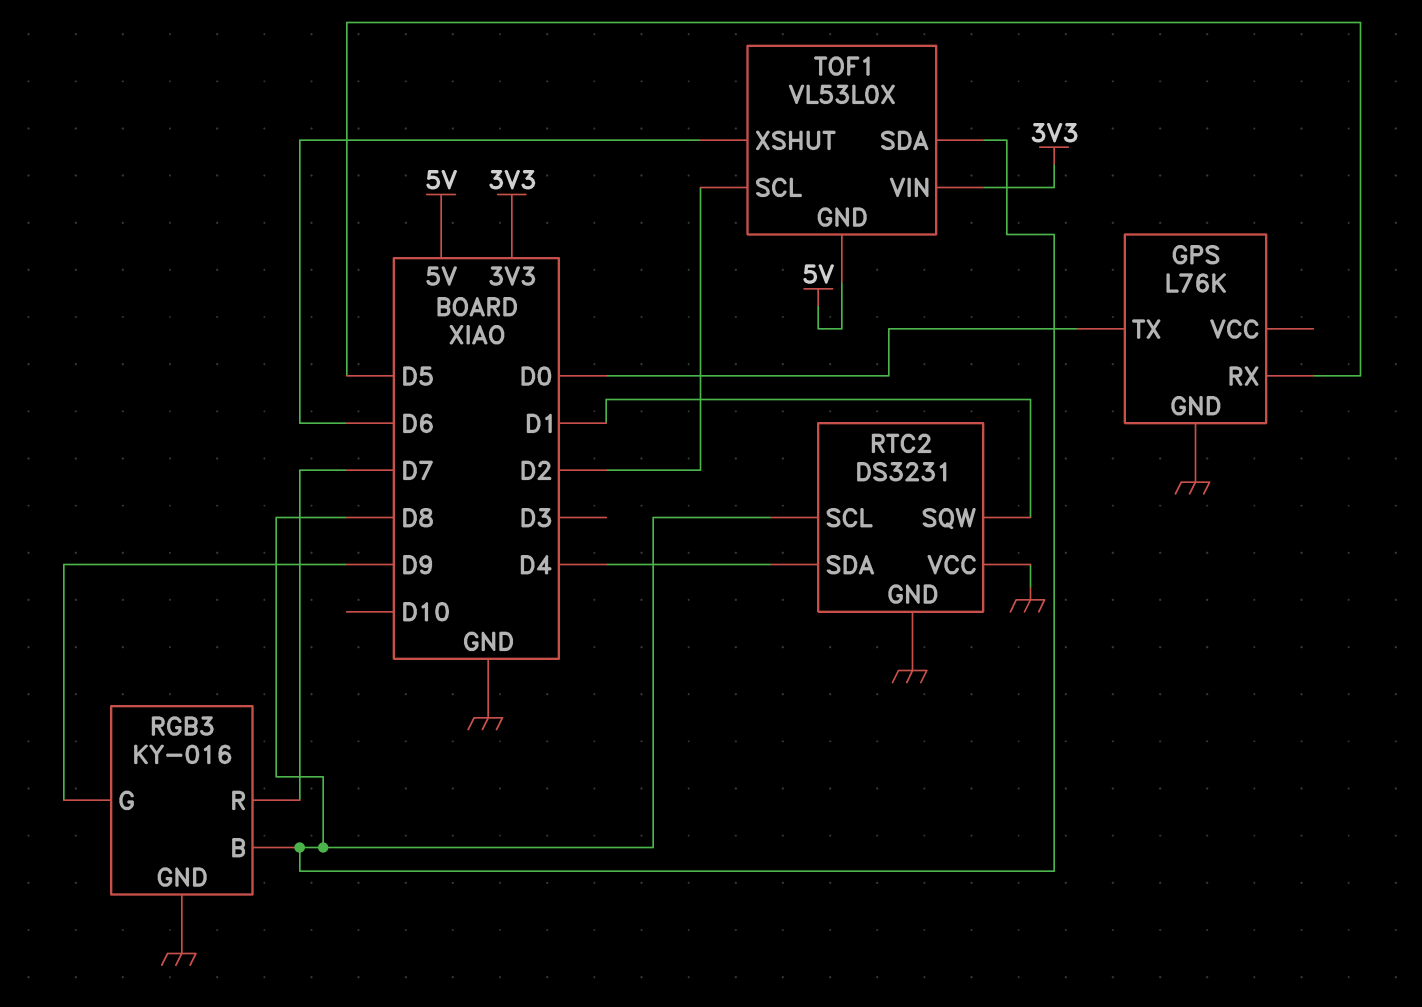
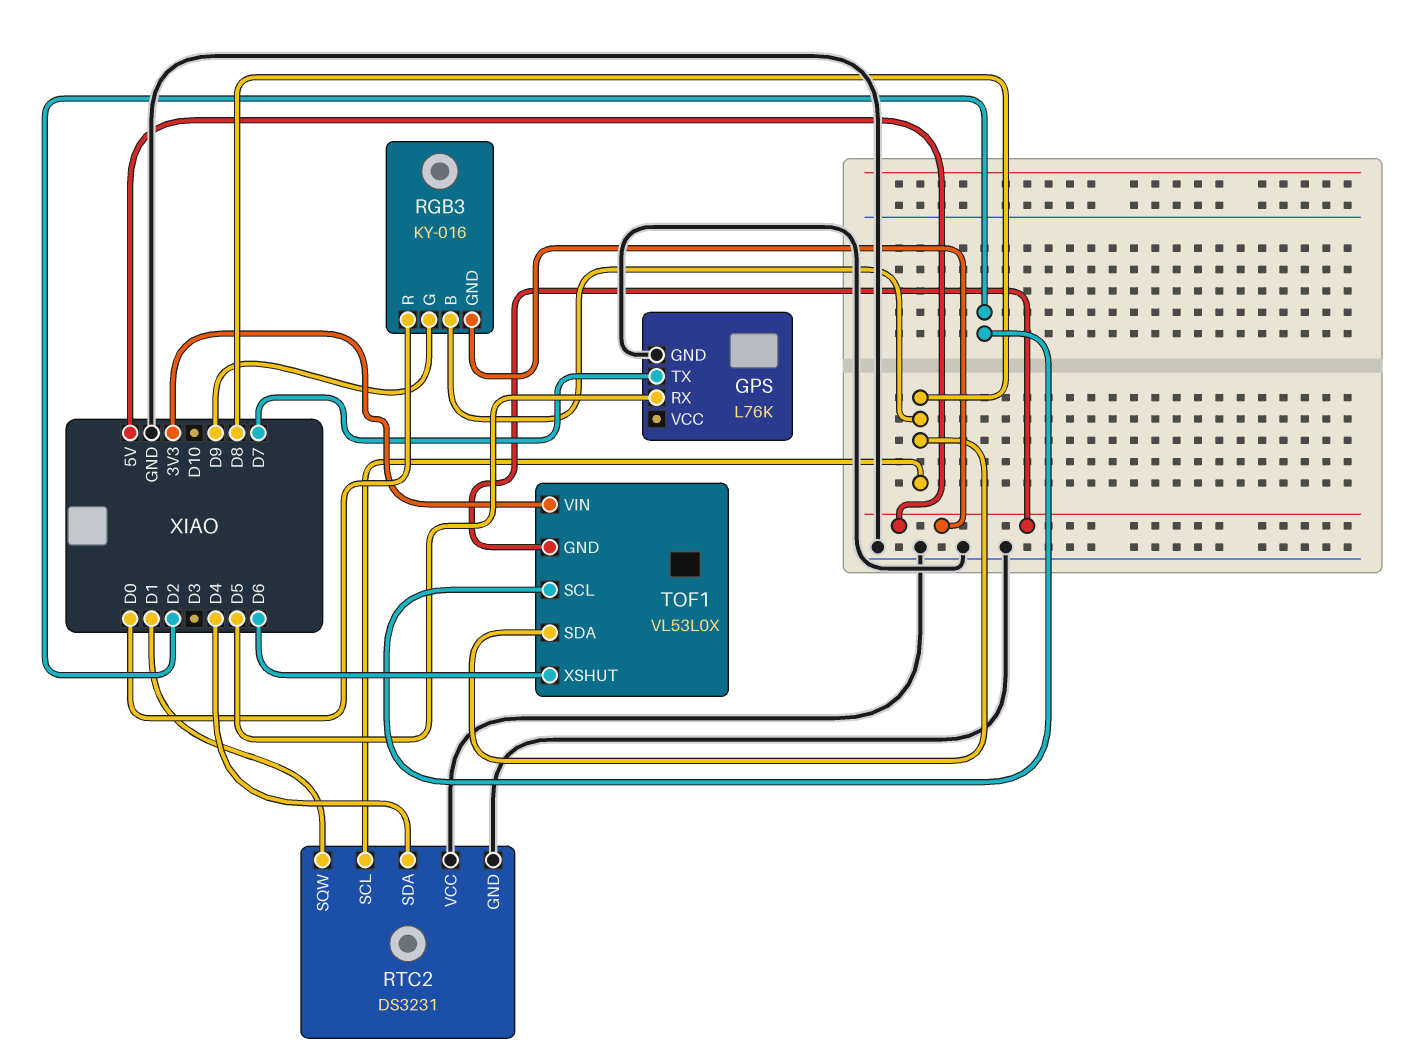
GPS pin TX: D0 -> D7
RGB3 pin GND: GND -> 5V
RGB3 pin R: D7 -> D0

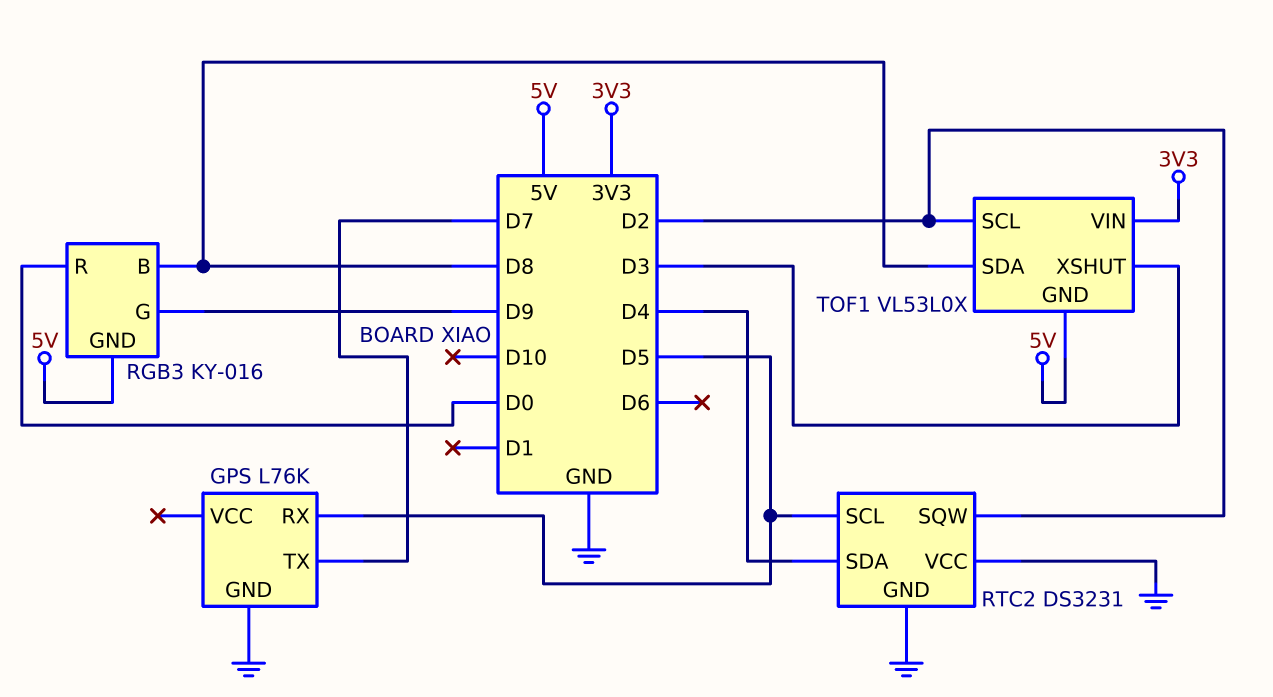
RTC2 pin SCL: D8 -> D5
RTC2 pin SQW: D1 -> D2
TOF1 pin XSHUT: D6 -> D3

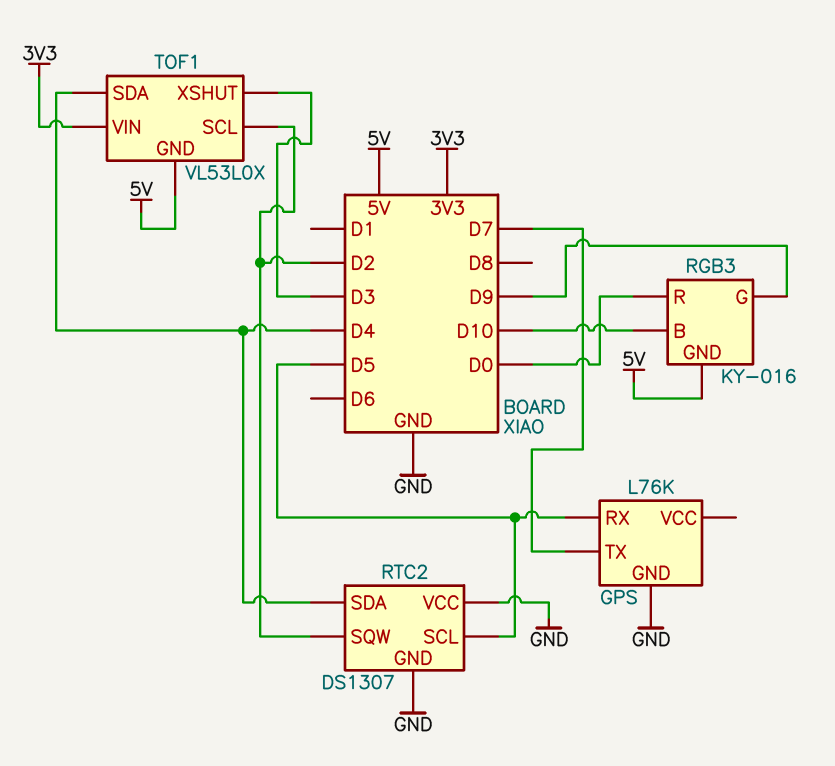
RGB3 pin B: D8 -> D10
RTC2: DS3231 -> DS1307
TOF1 pin SDA: D8 -> D4

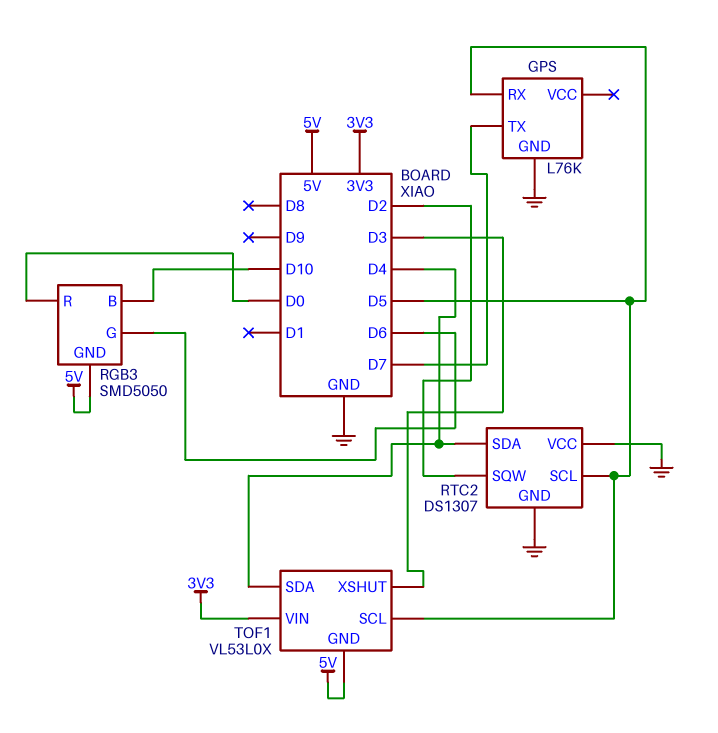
RGB3: KY-016 -> SMD5050
RGB3 pin G: D9 -> D6
TOF1 pin SCL: D2 -> D5

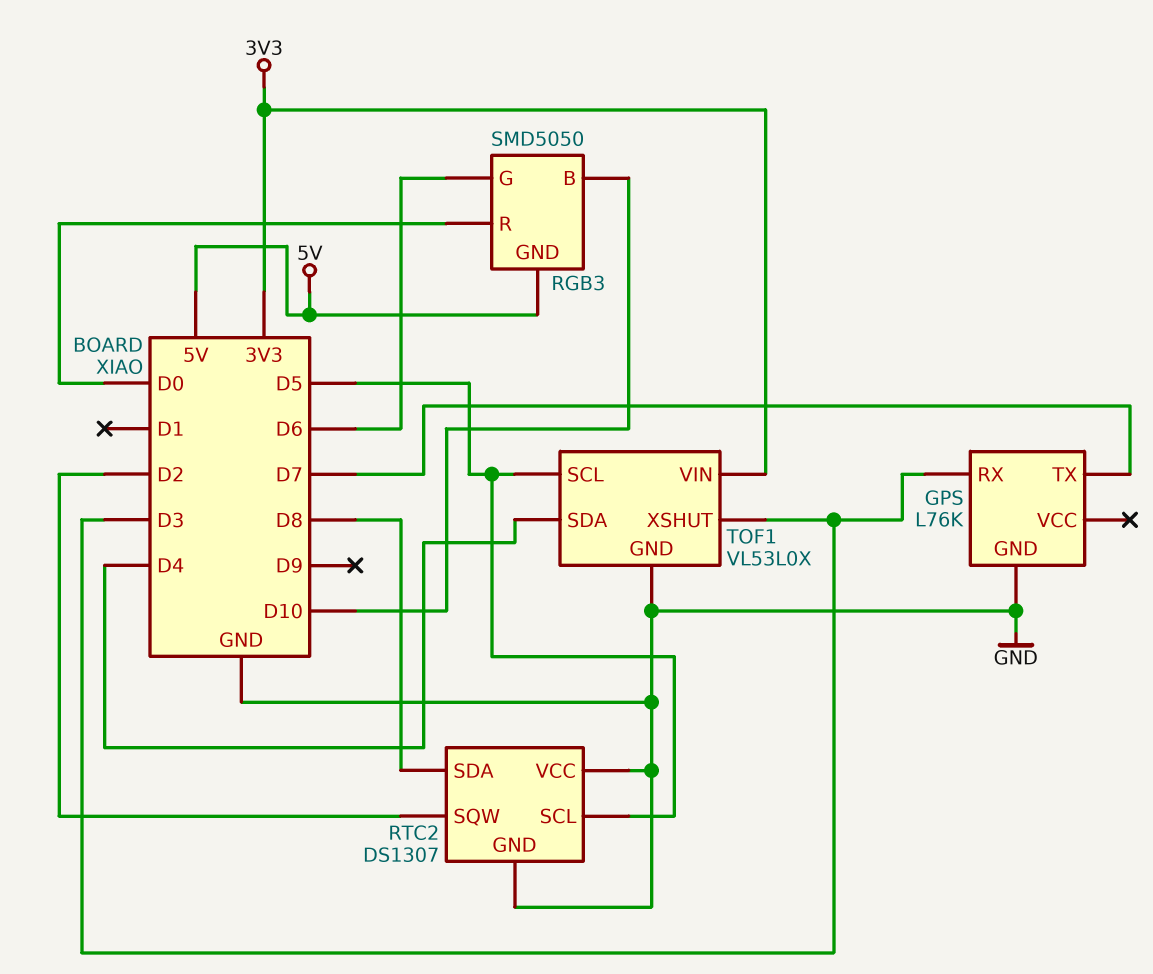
GPS pin RX: D5 -> D3
RTC2 pin SDA: D4 -> D8
TOF1 pin GND: 5V -> GND

